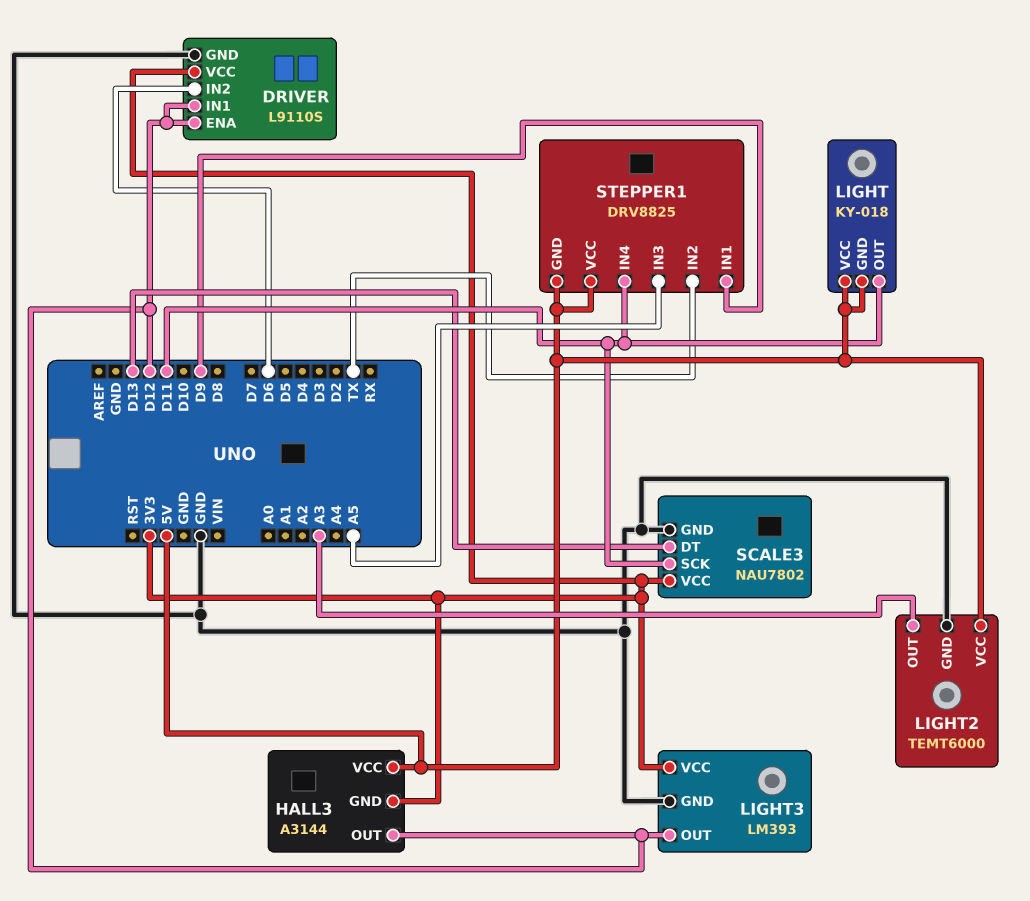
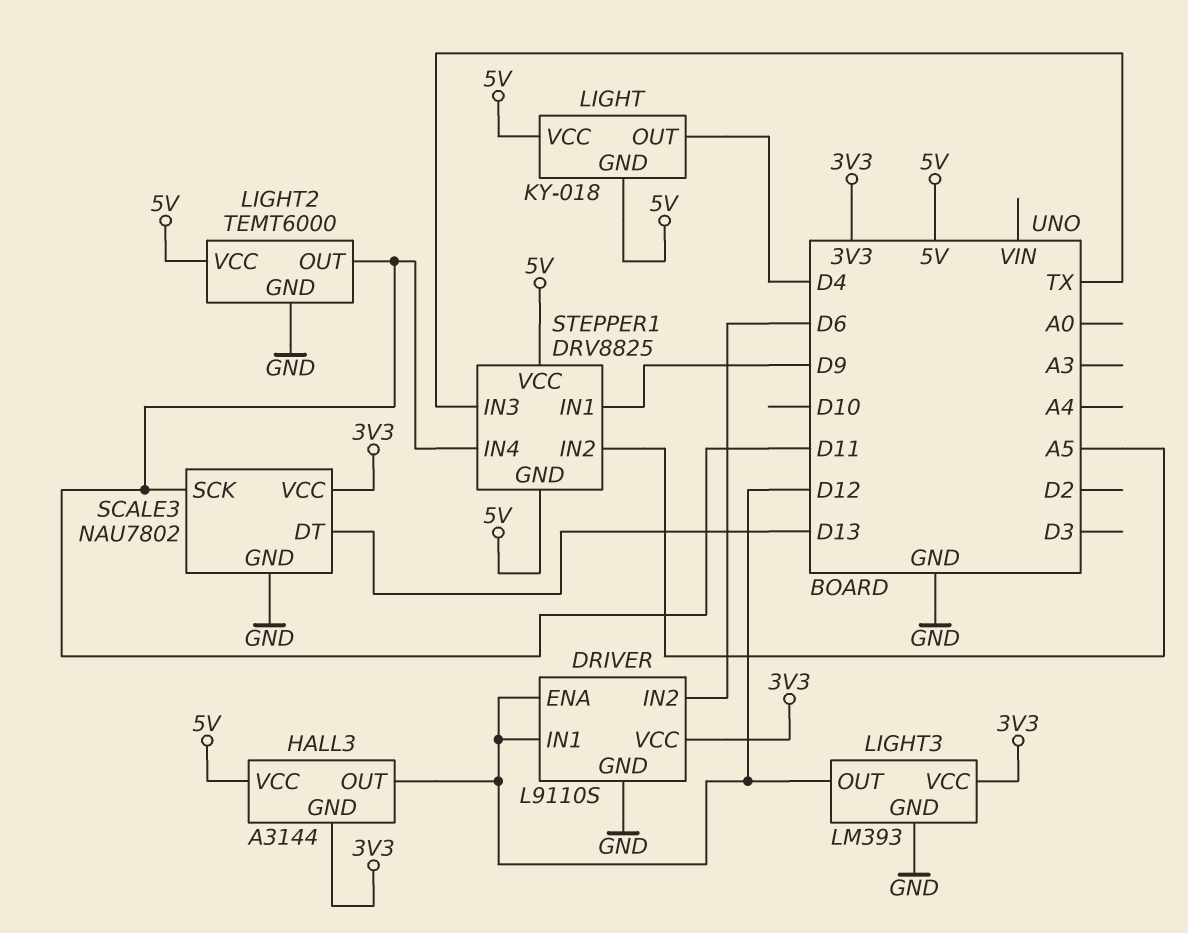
LIGHT pin OUT: D11 -> D4
LIGHT2 pin OUT: A3 -> D11
STEPPER1 pin IN2: TX -> A5
STEPPER1 pin IN3: A5 -> TX

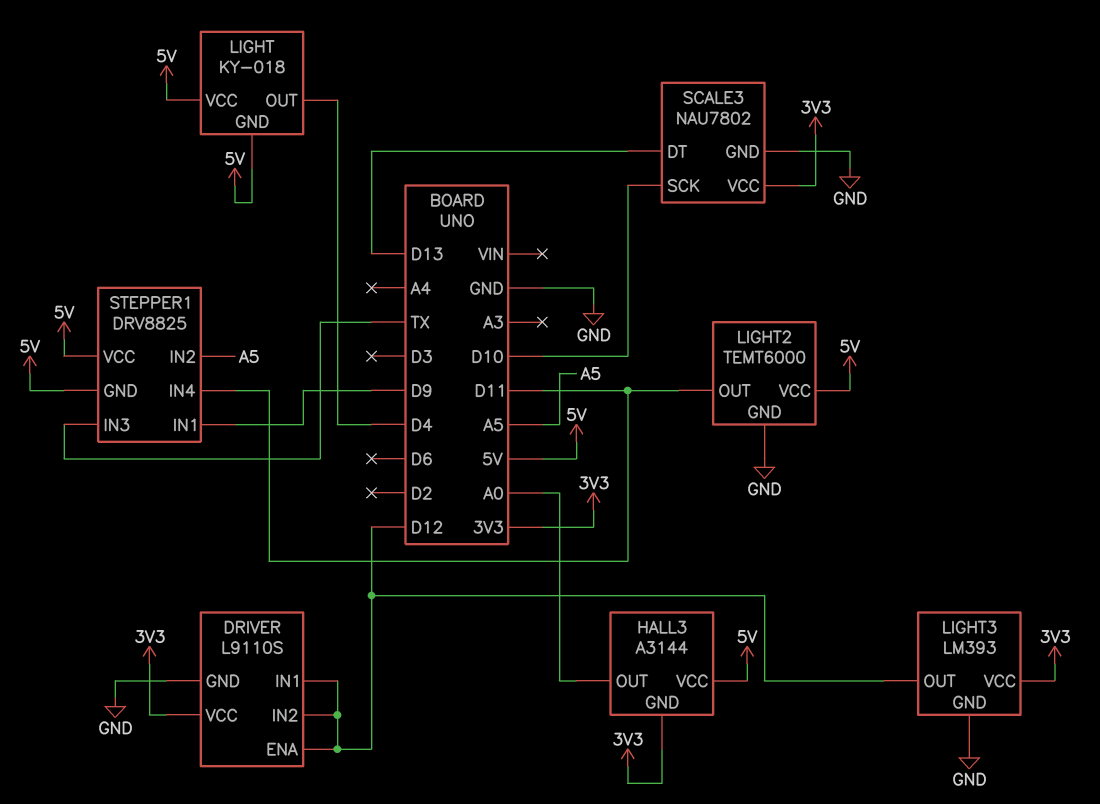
DRIVER pin IN2: D6 -> D12
HALL3 pin OUT: D12 -> A0
SCALE3 pin SCK: D11 -> D10

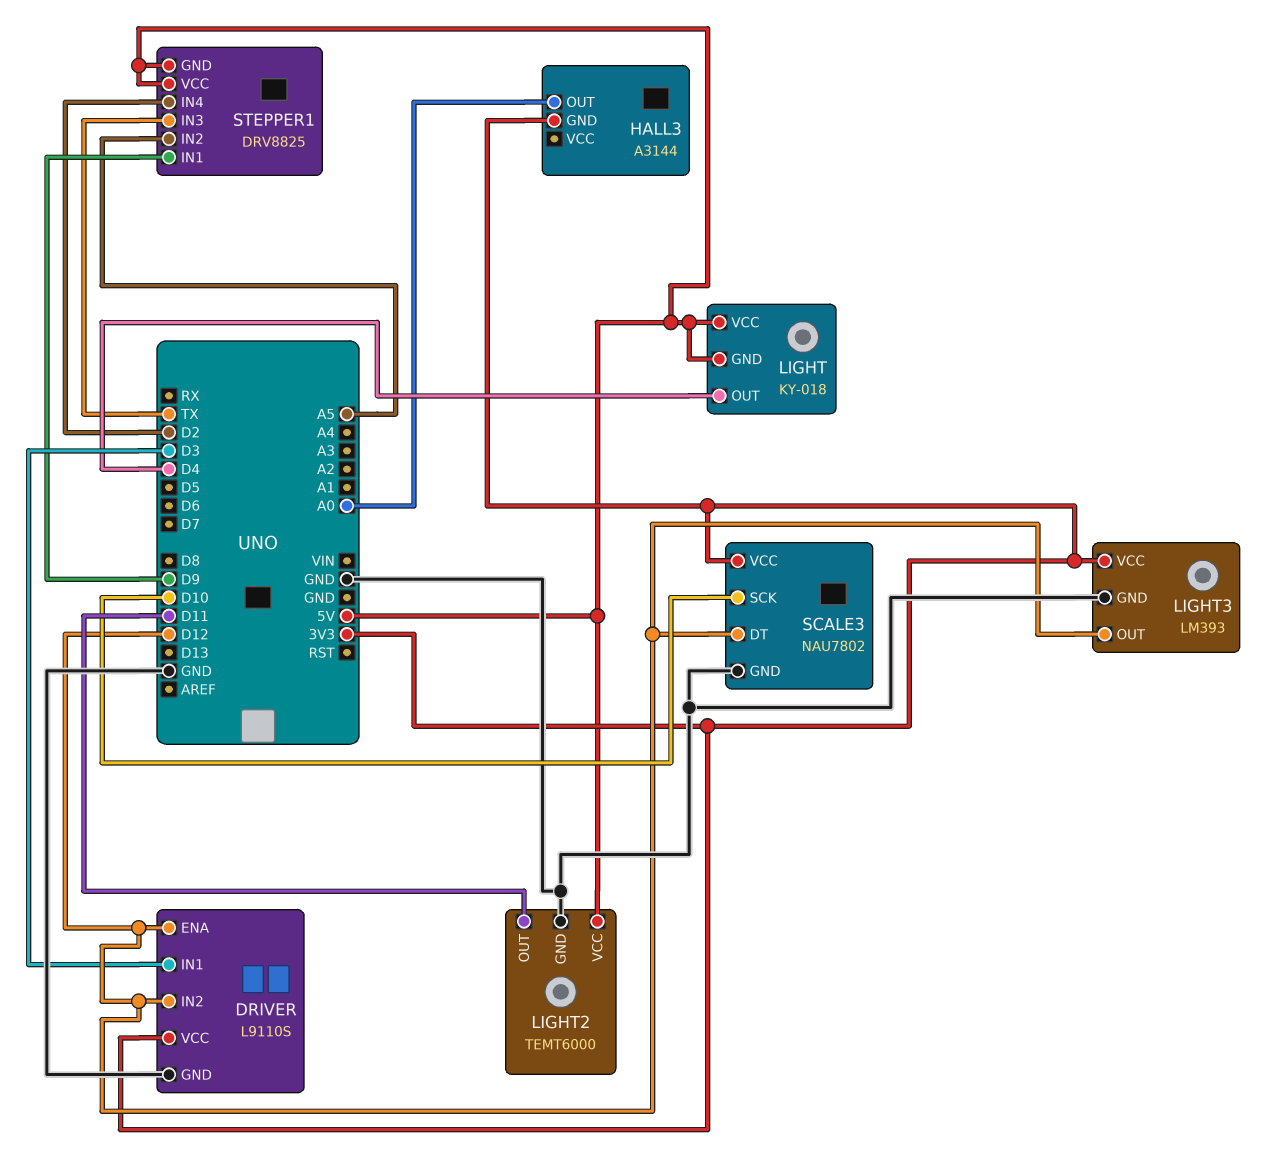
DRIVER pin IN1: D12 -> D3
HALL3 pin VCC: 5V -> none
SCALE3 pin DT: D13 -> D12
STEPPER1 pin IN4: D11 -> D2

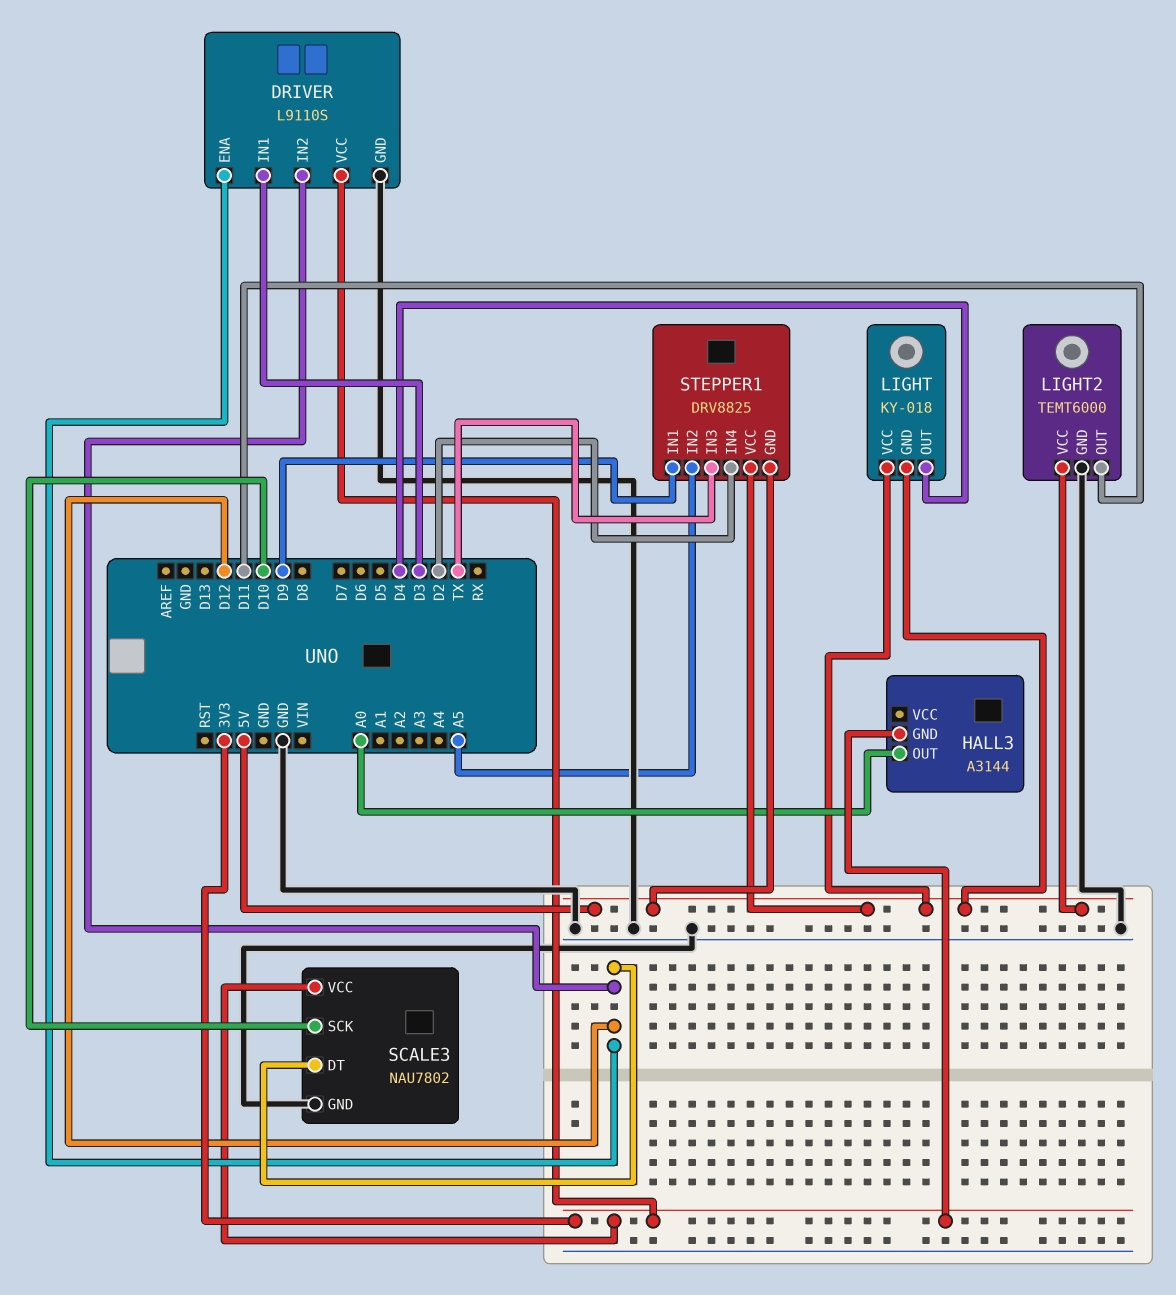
LIGHT3: LM393 -> none
LIGHT3 pin GND: GND -> none
LIGHT3 pin OUT: D12 -> none
LIGHT3 pin VCC: 3V3 -> none

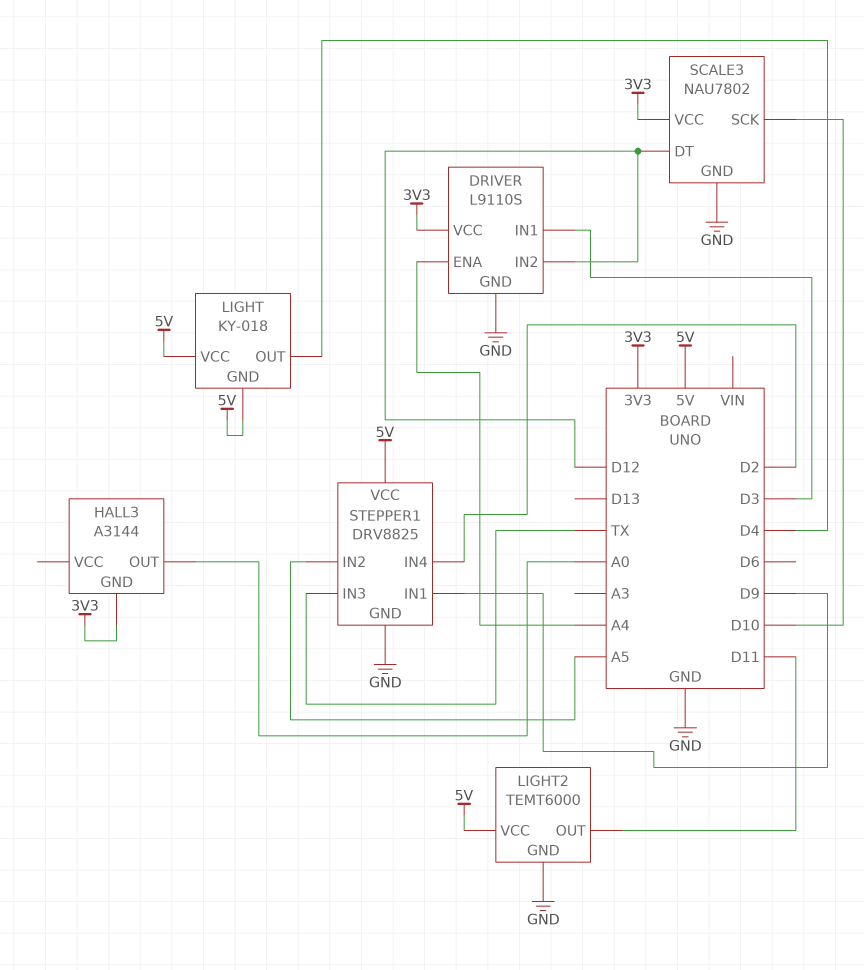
DRIVER pin ENA: D12 -> A4
STEPPER1 pin GND: 5V -> GND

